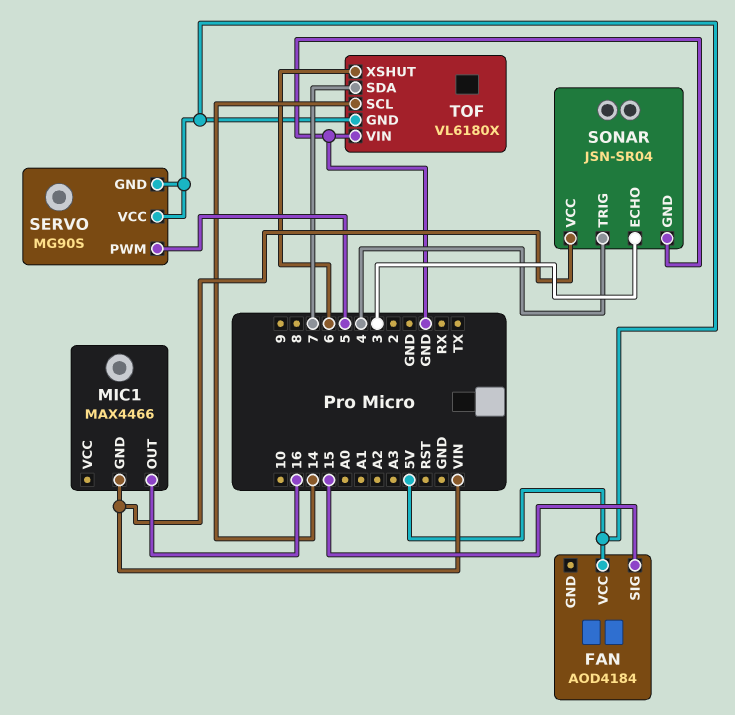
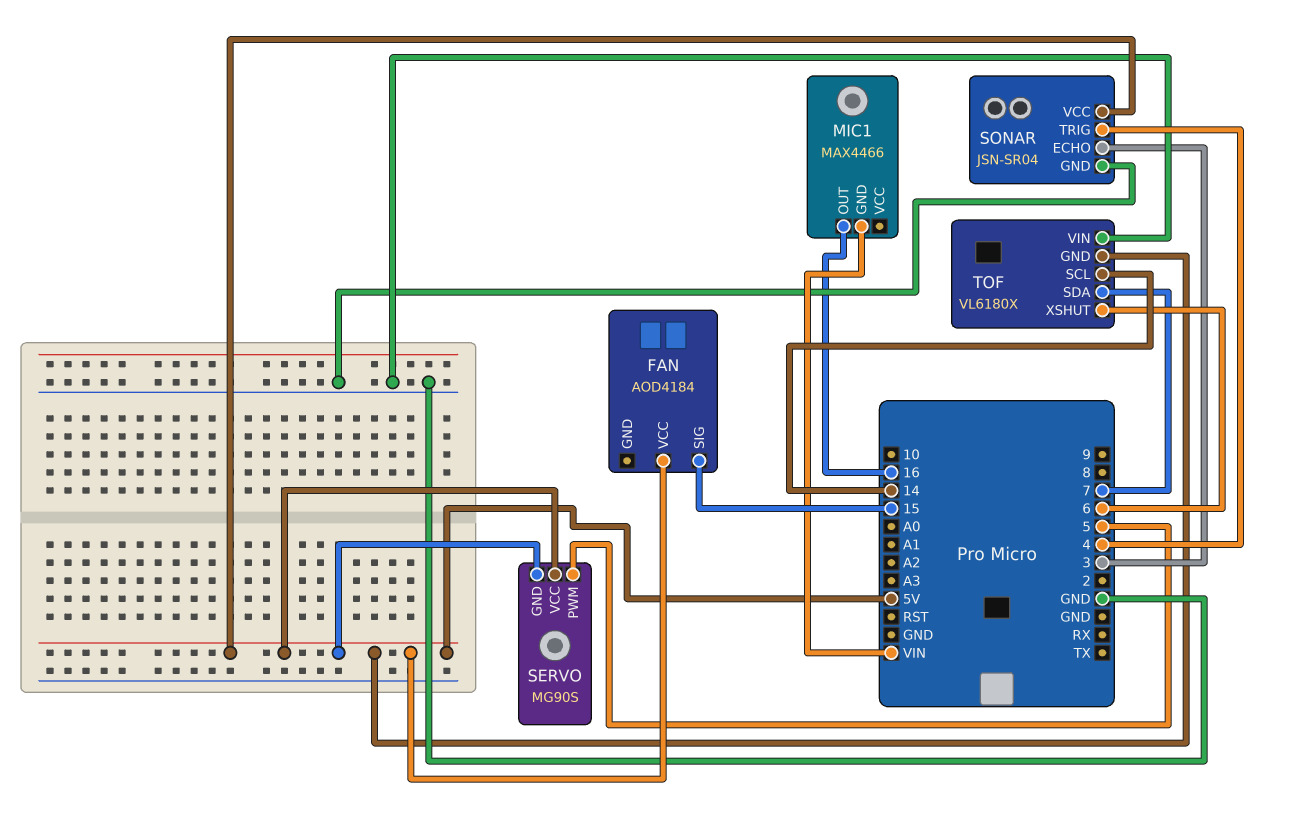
SONAR pin VCC: VIN -> 5V

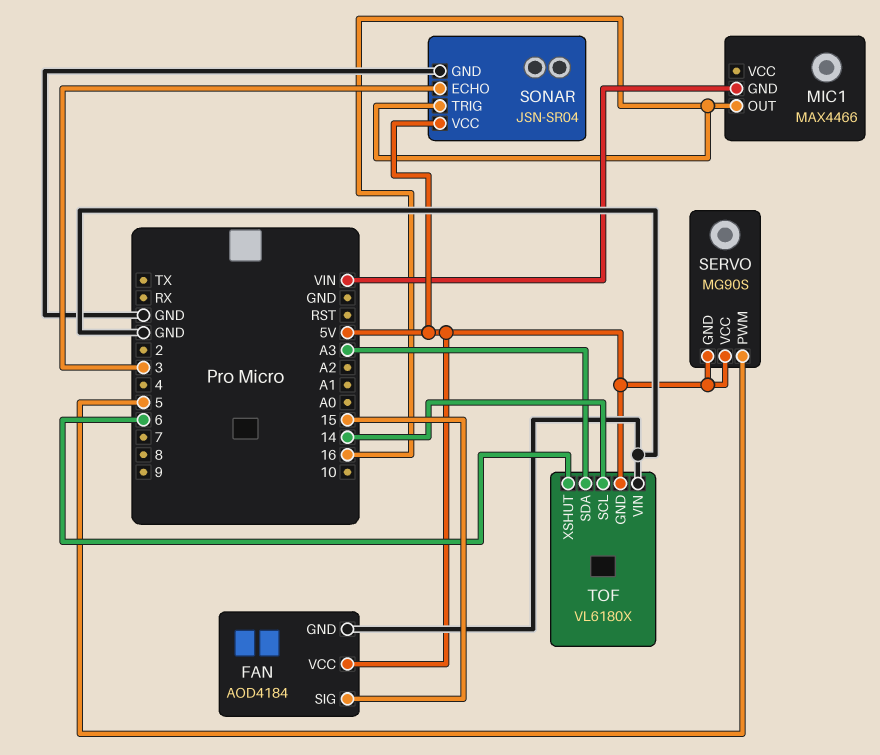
FAN pin GND: none -> GND
SONAR pin TRIG: 4 -> 16
TOF pin SDA: 7 -> A3

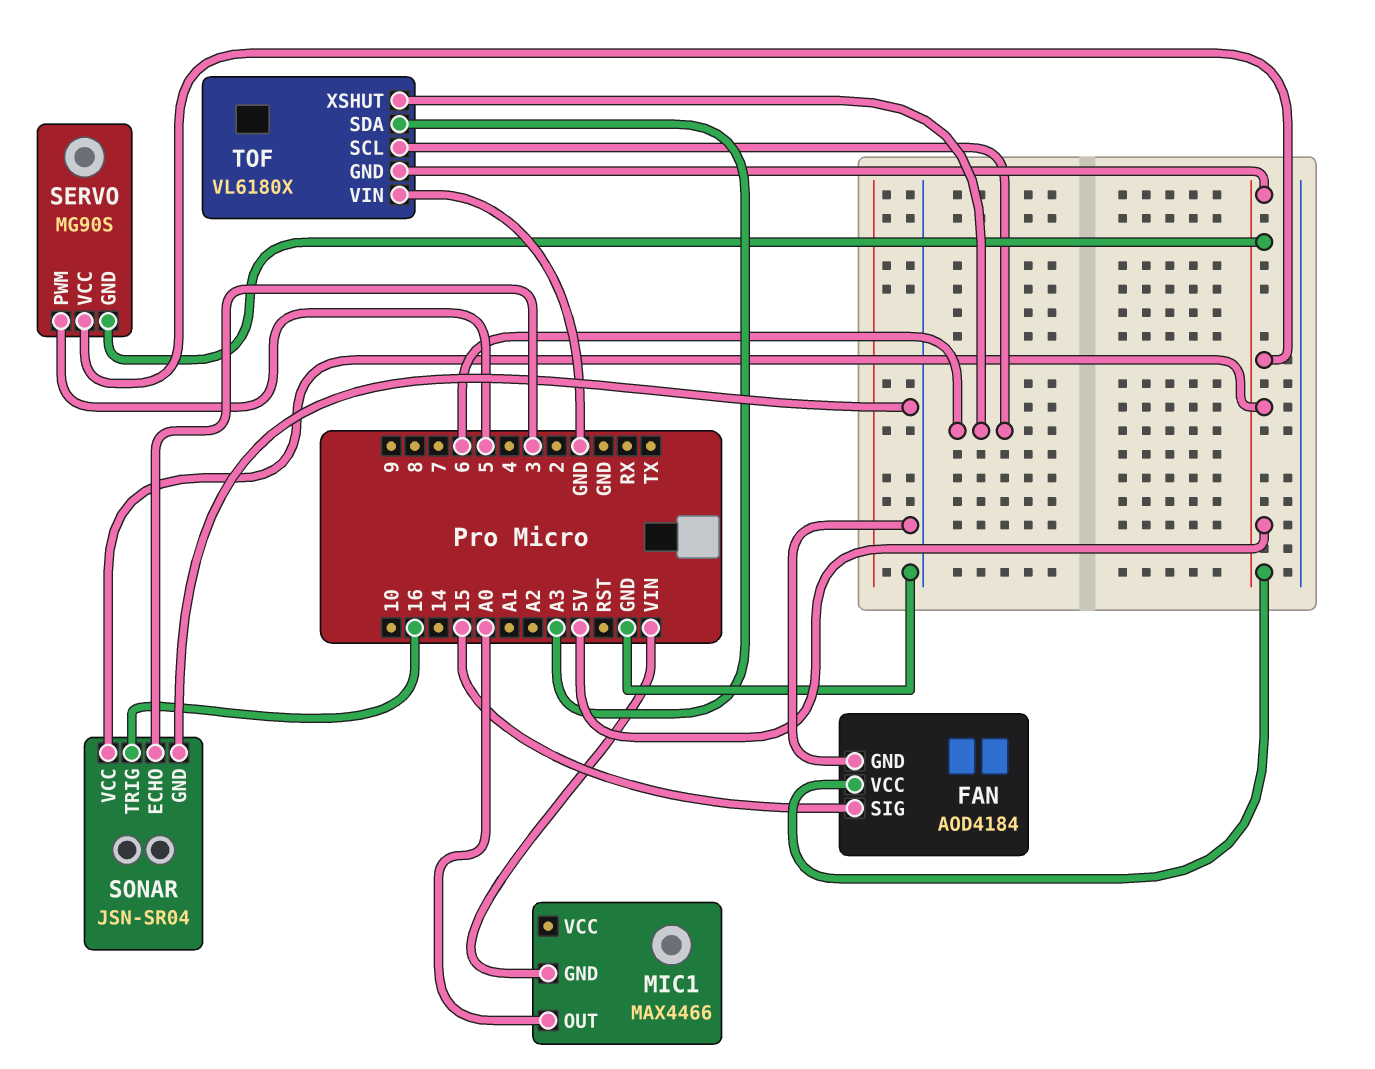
MIC1 pin OUT: 16 -> A0
TOF pin SCL: 14 -> 6

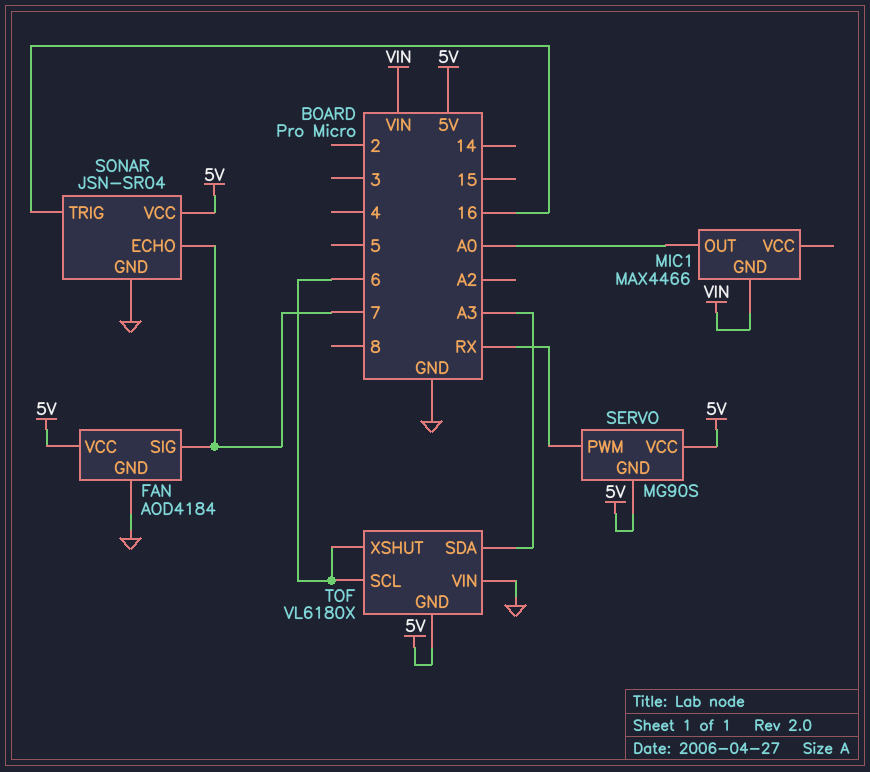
FAN pin SIG: 15 -> 7
SERVO pin PWM: 5 -> RX
SONAR pin ECHO: 3 -> 7

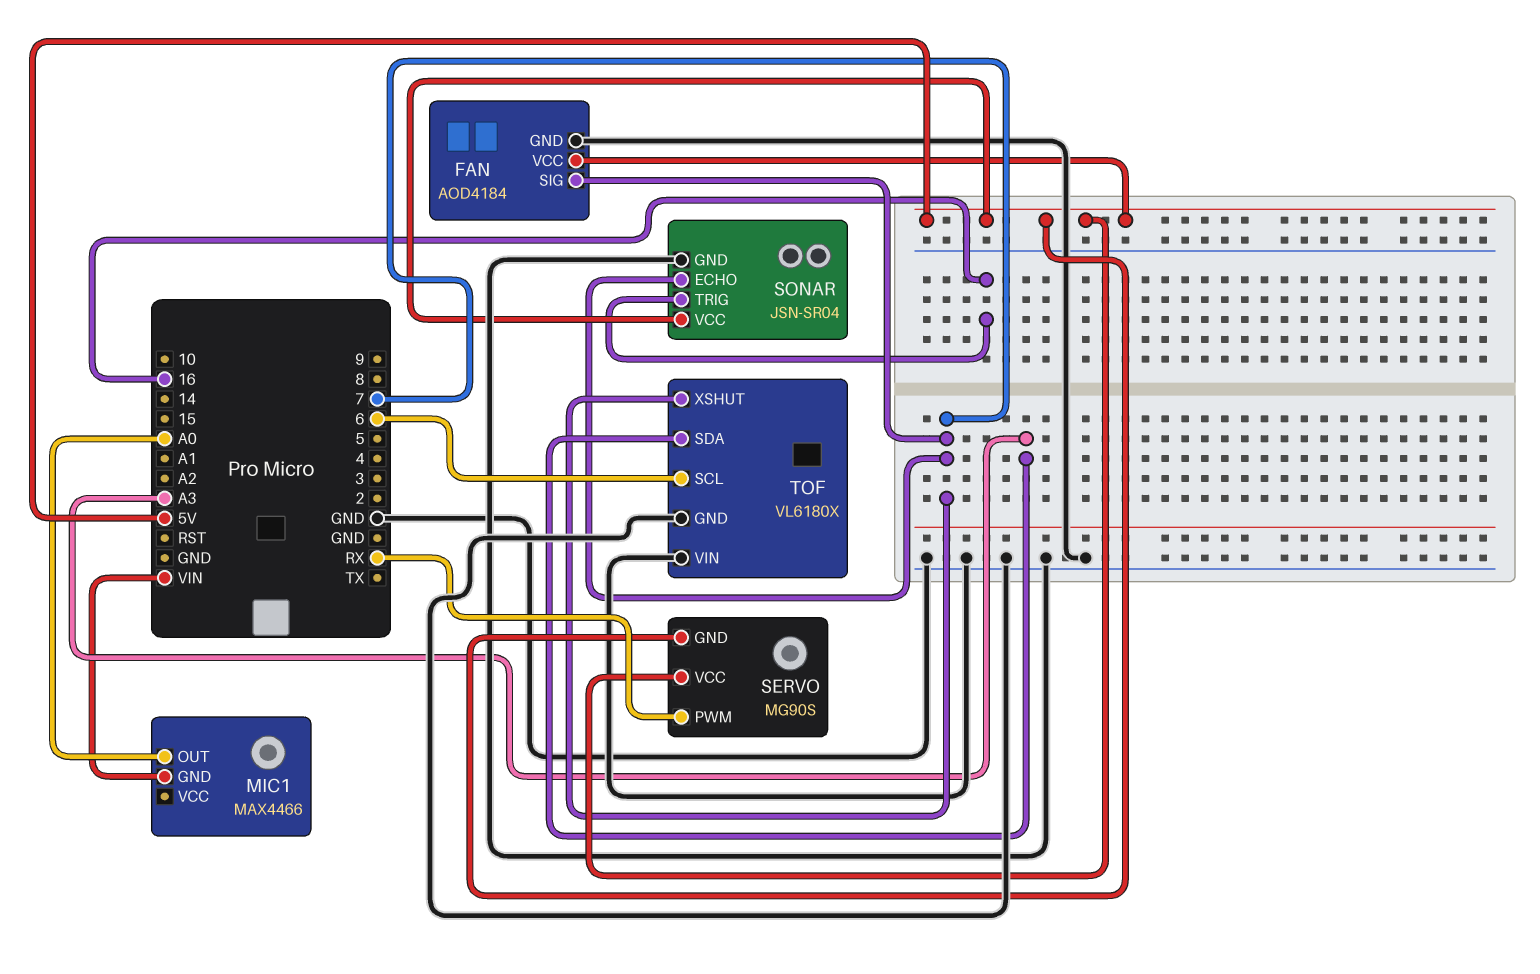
TOF pin GND: 5V -> GND
TOF pin XSHUT: 6 -> 7

